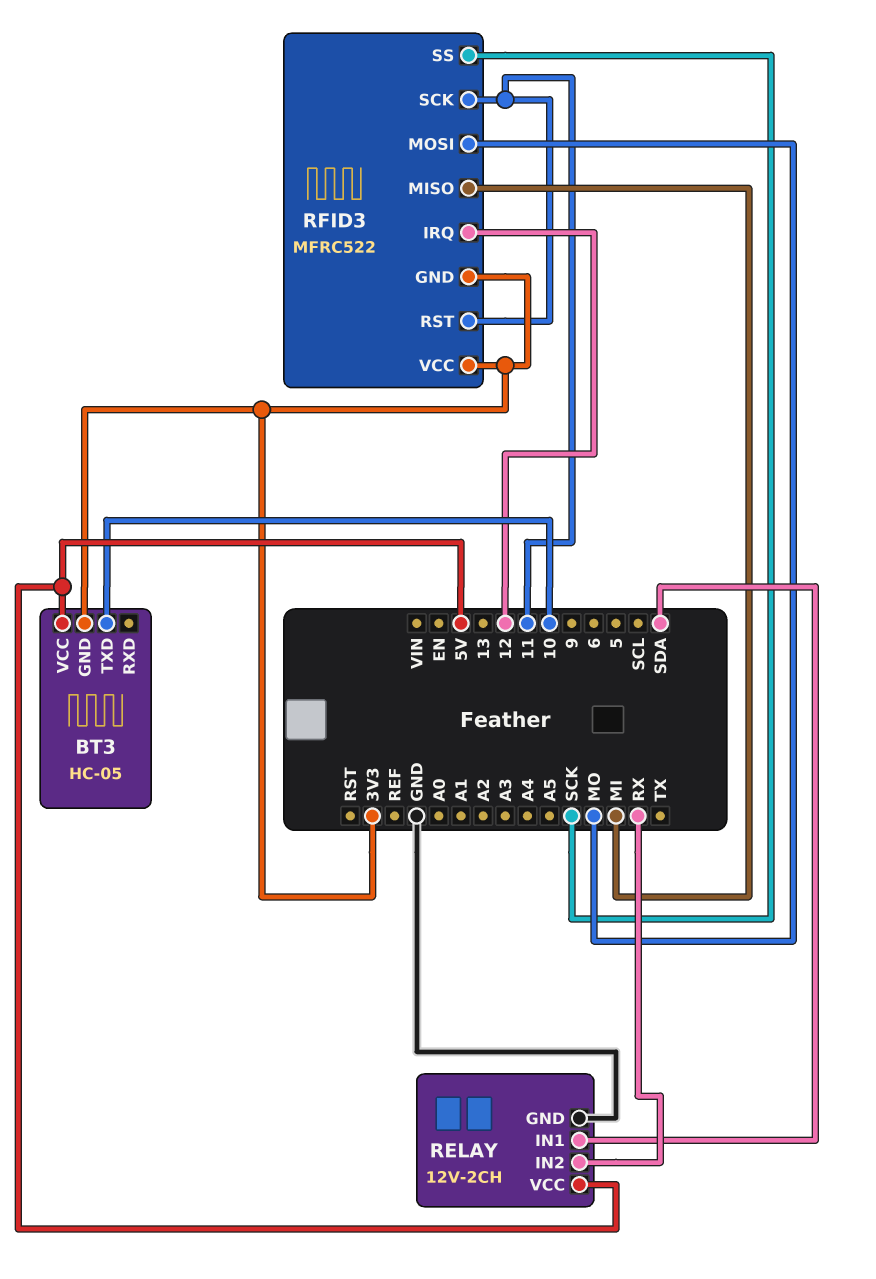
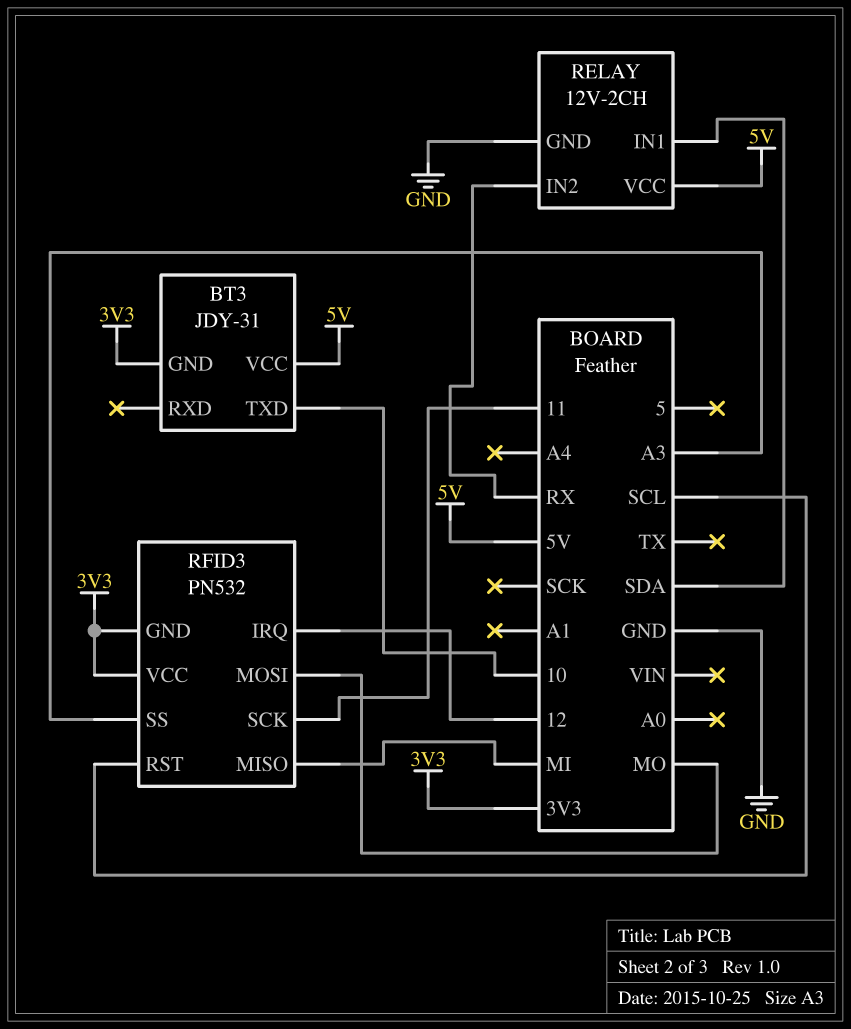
BT3: HC-05 -> JDY-31
RFID3: MFRC522 -> PN532
RFID3 pin RST: 11 -> SCL
RFID3 pin SS: SCK -> A3

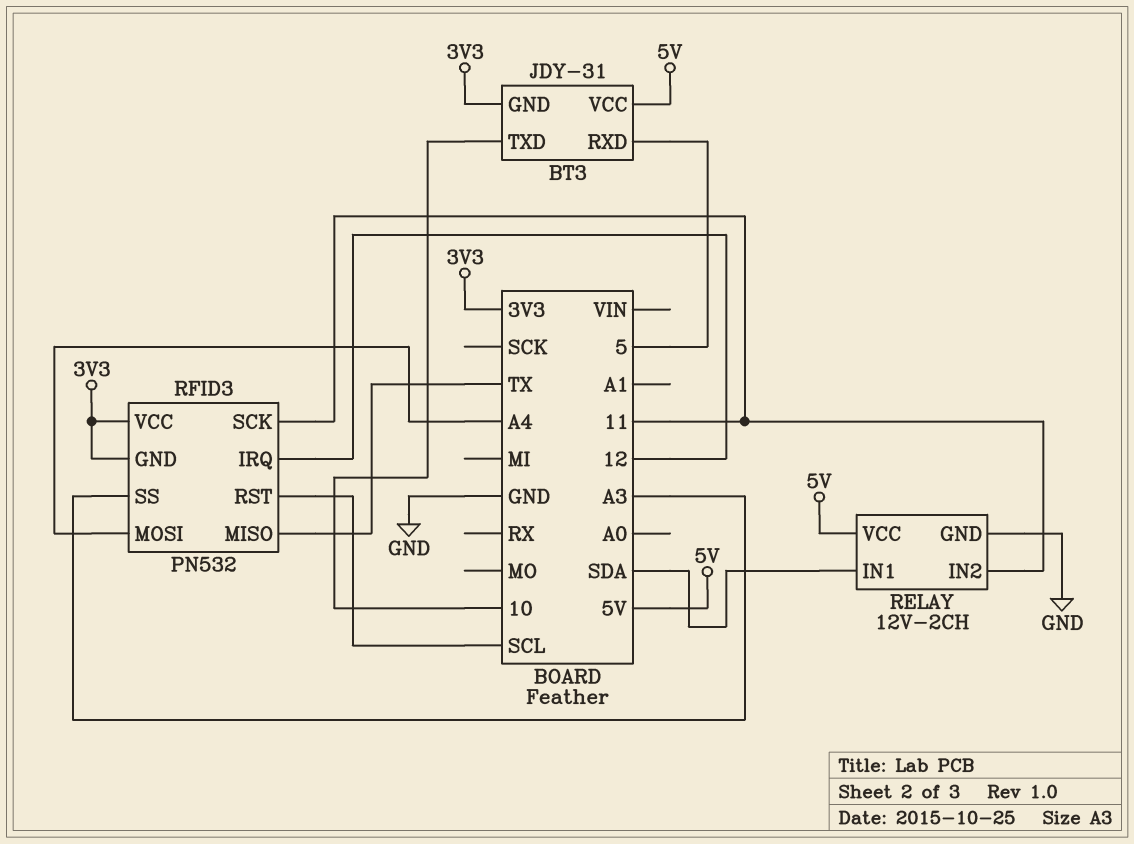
BT3 pin RXD: none -> 5
RELAY pin IN2: RX -> 11
RFID3 pin MISO: MI -> TX
RFID3 pin MOSI: MO -> A4

